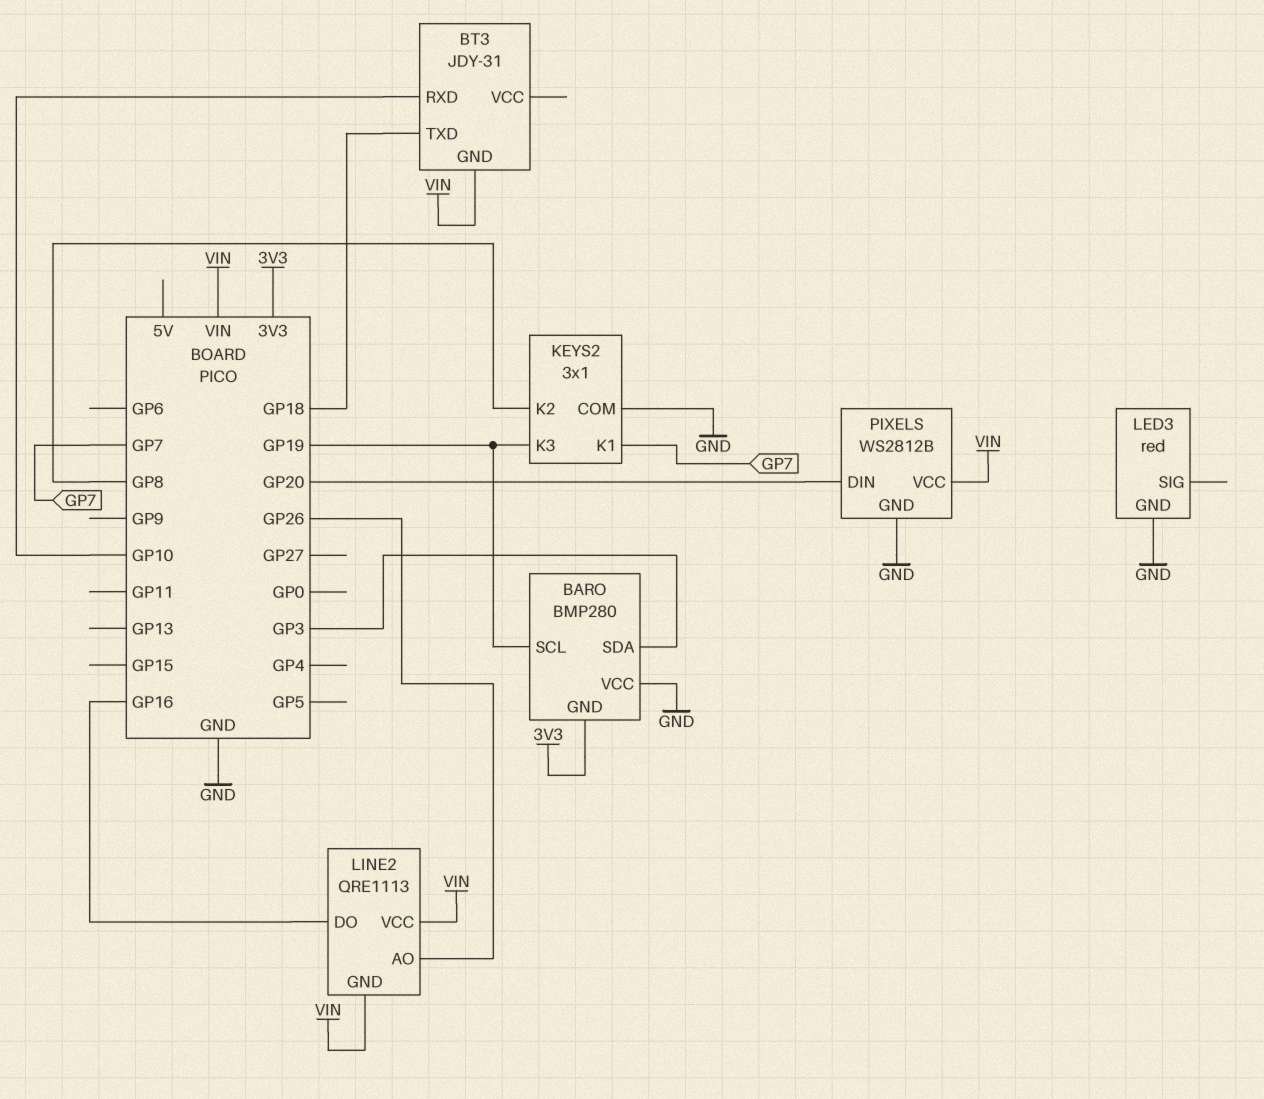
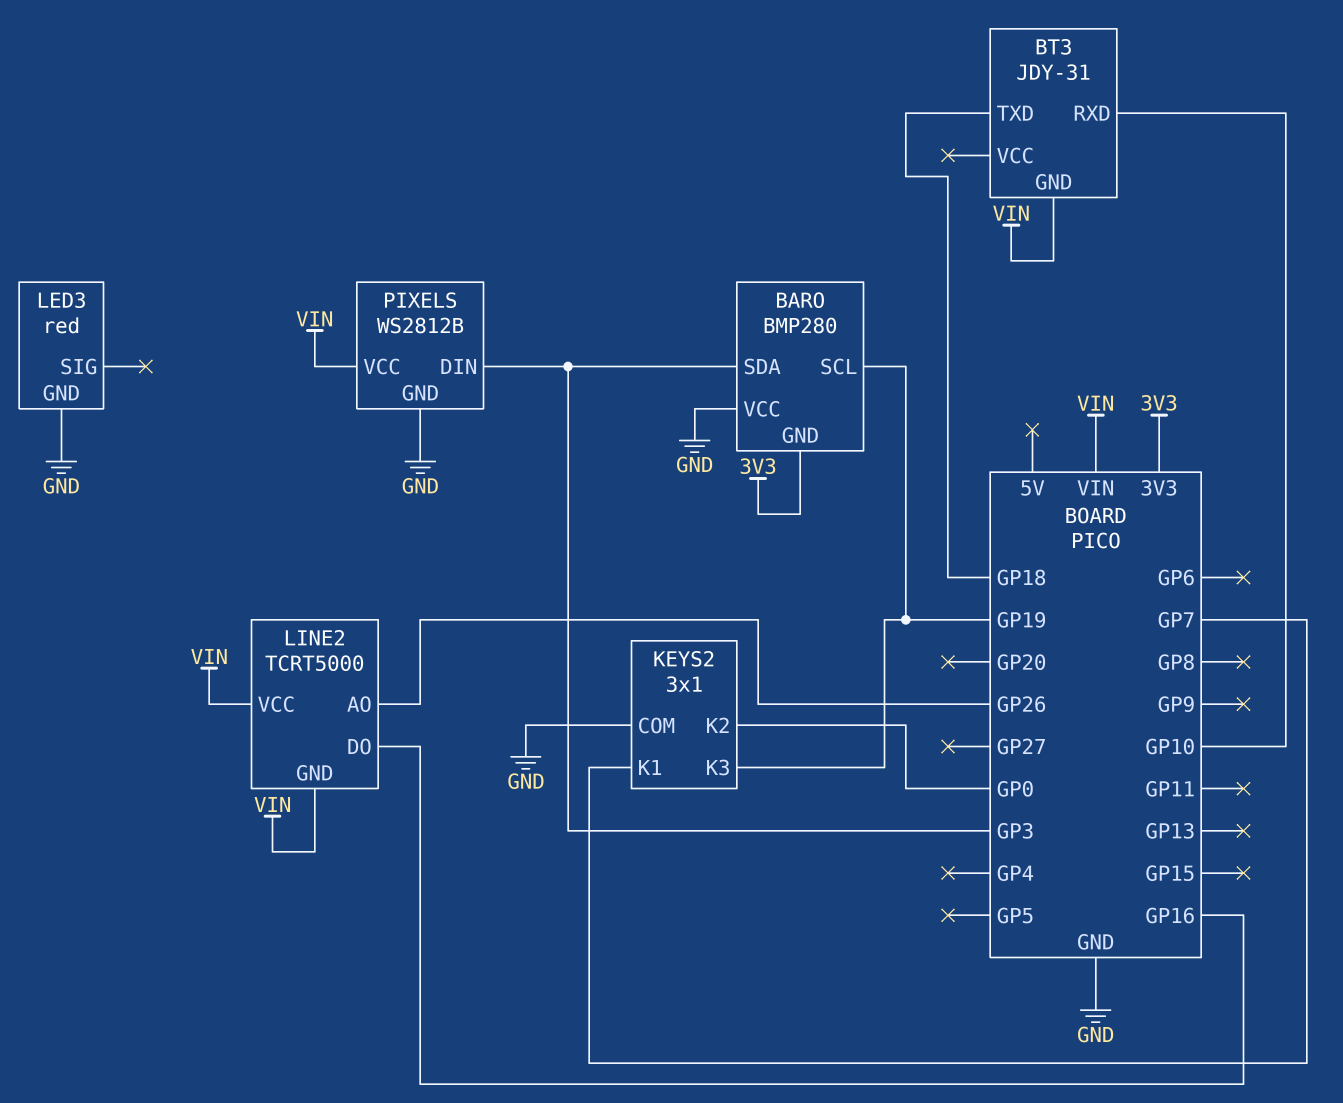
KEYS2 pin K2: GP8 -> GP0
LINE2: QRE1113 -> TCRT5000
PIXELS pin DIN: GP20 -> GP3

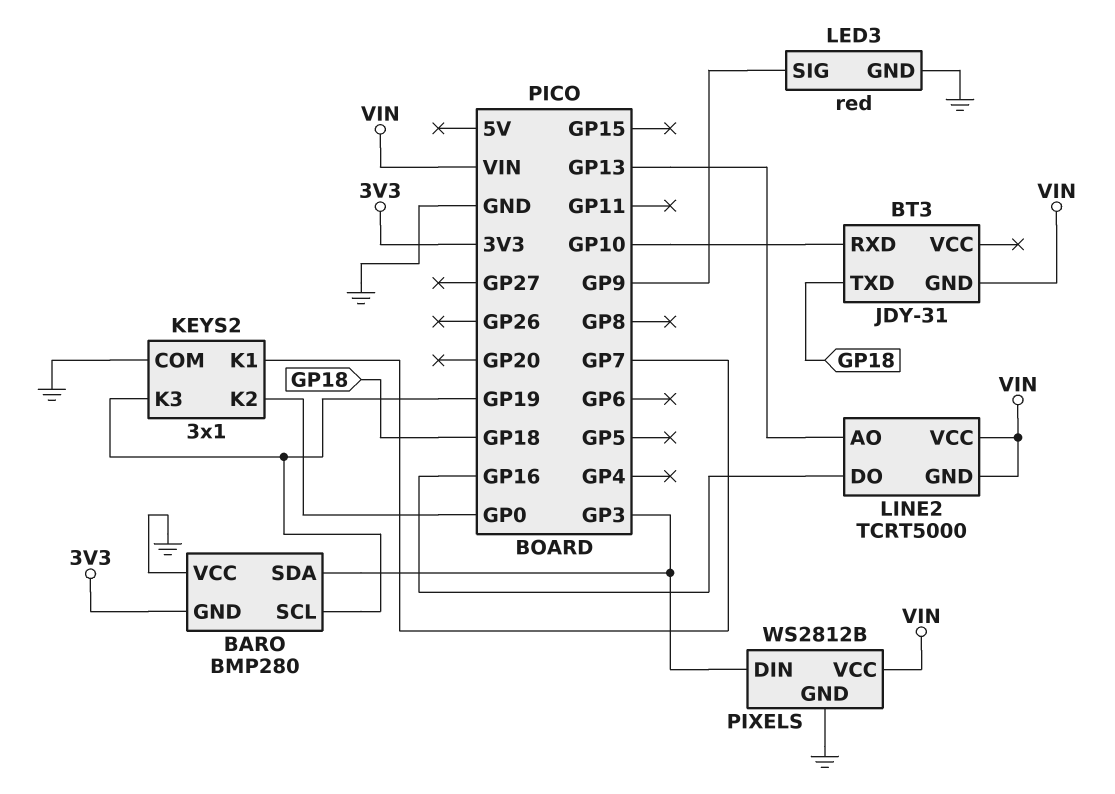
LED3 pin SIG: none -> GP9
LINE2 pin AO: GP26 -> GP13

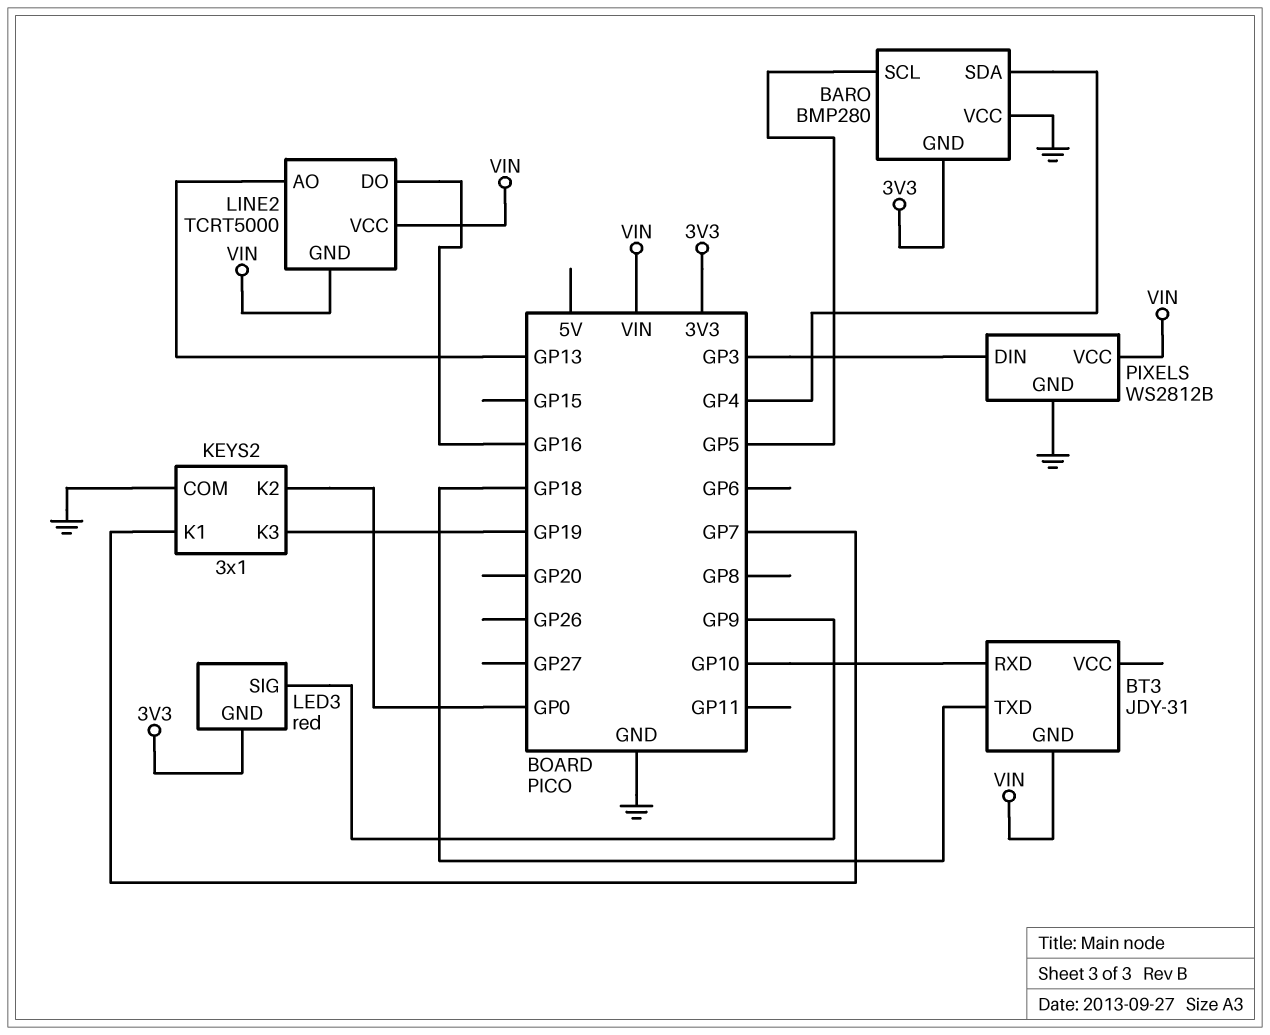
BARO pin SCL: GP19 -> GP5
BARO pin SDA: GP3 -> GP4
LED3 pin GND: GND -> 3V3

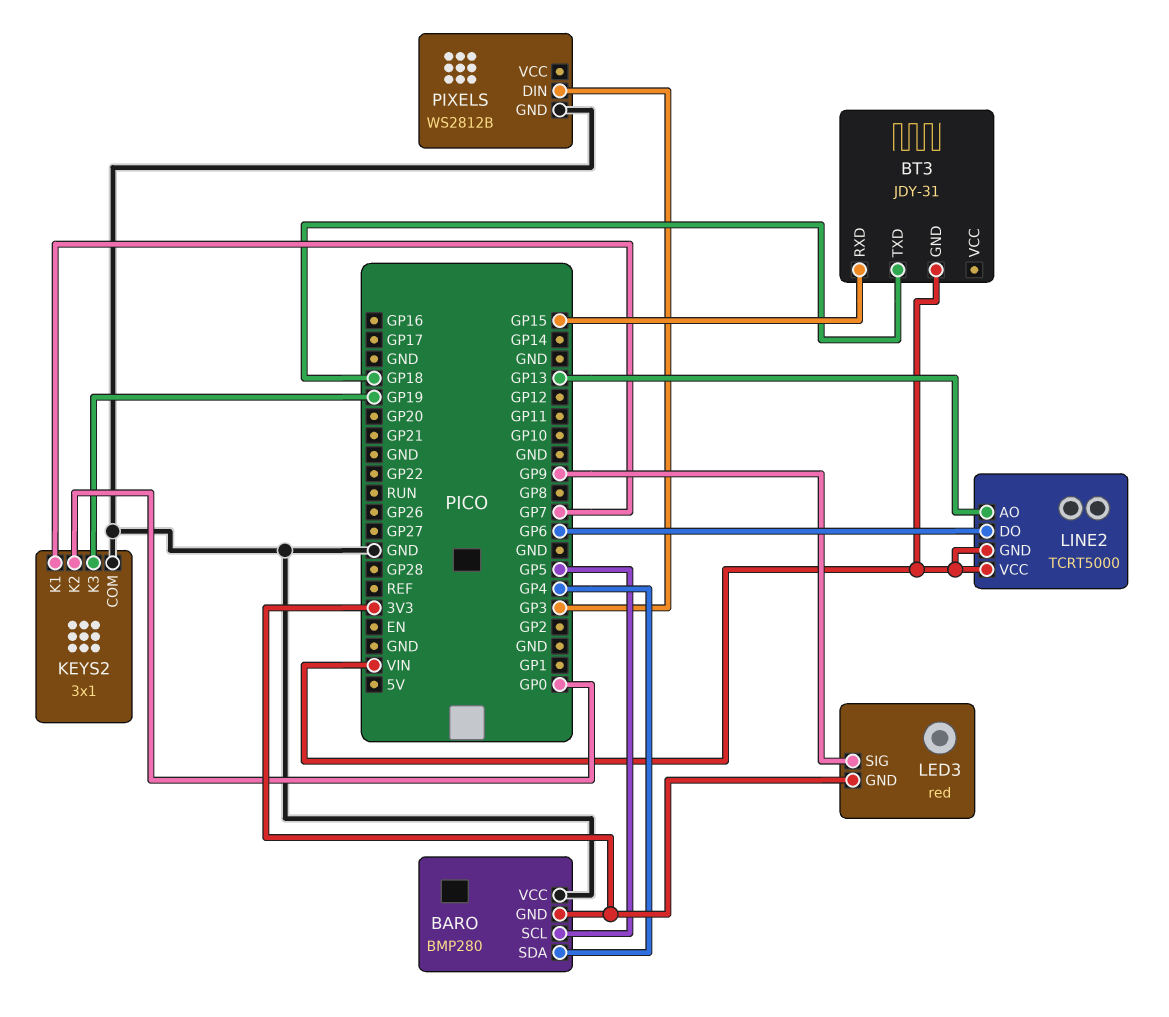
BT3 pin RXD: GP10 -> GP15
LINE2 pin DO: GP16 -> GP6
PIXELS pin VCC: VIN -> none

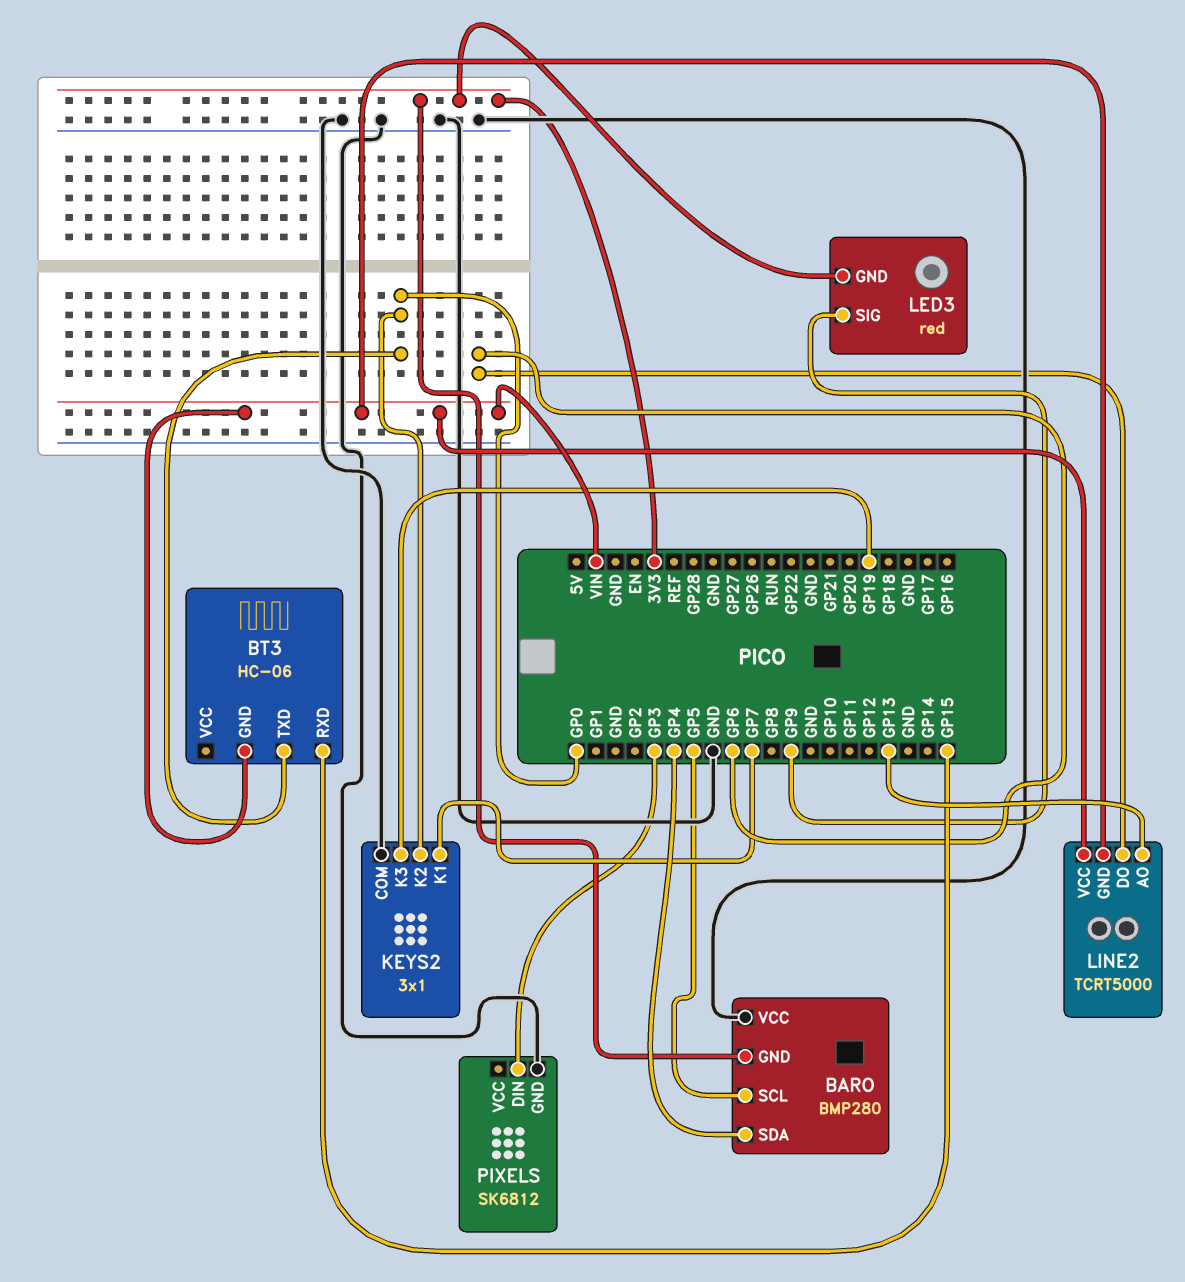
BT3: JDY-31 -> HC-06
BT3 pin TXD: GP18 -> GP0
PIXELS: WS2812B -> SK6812

